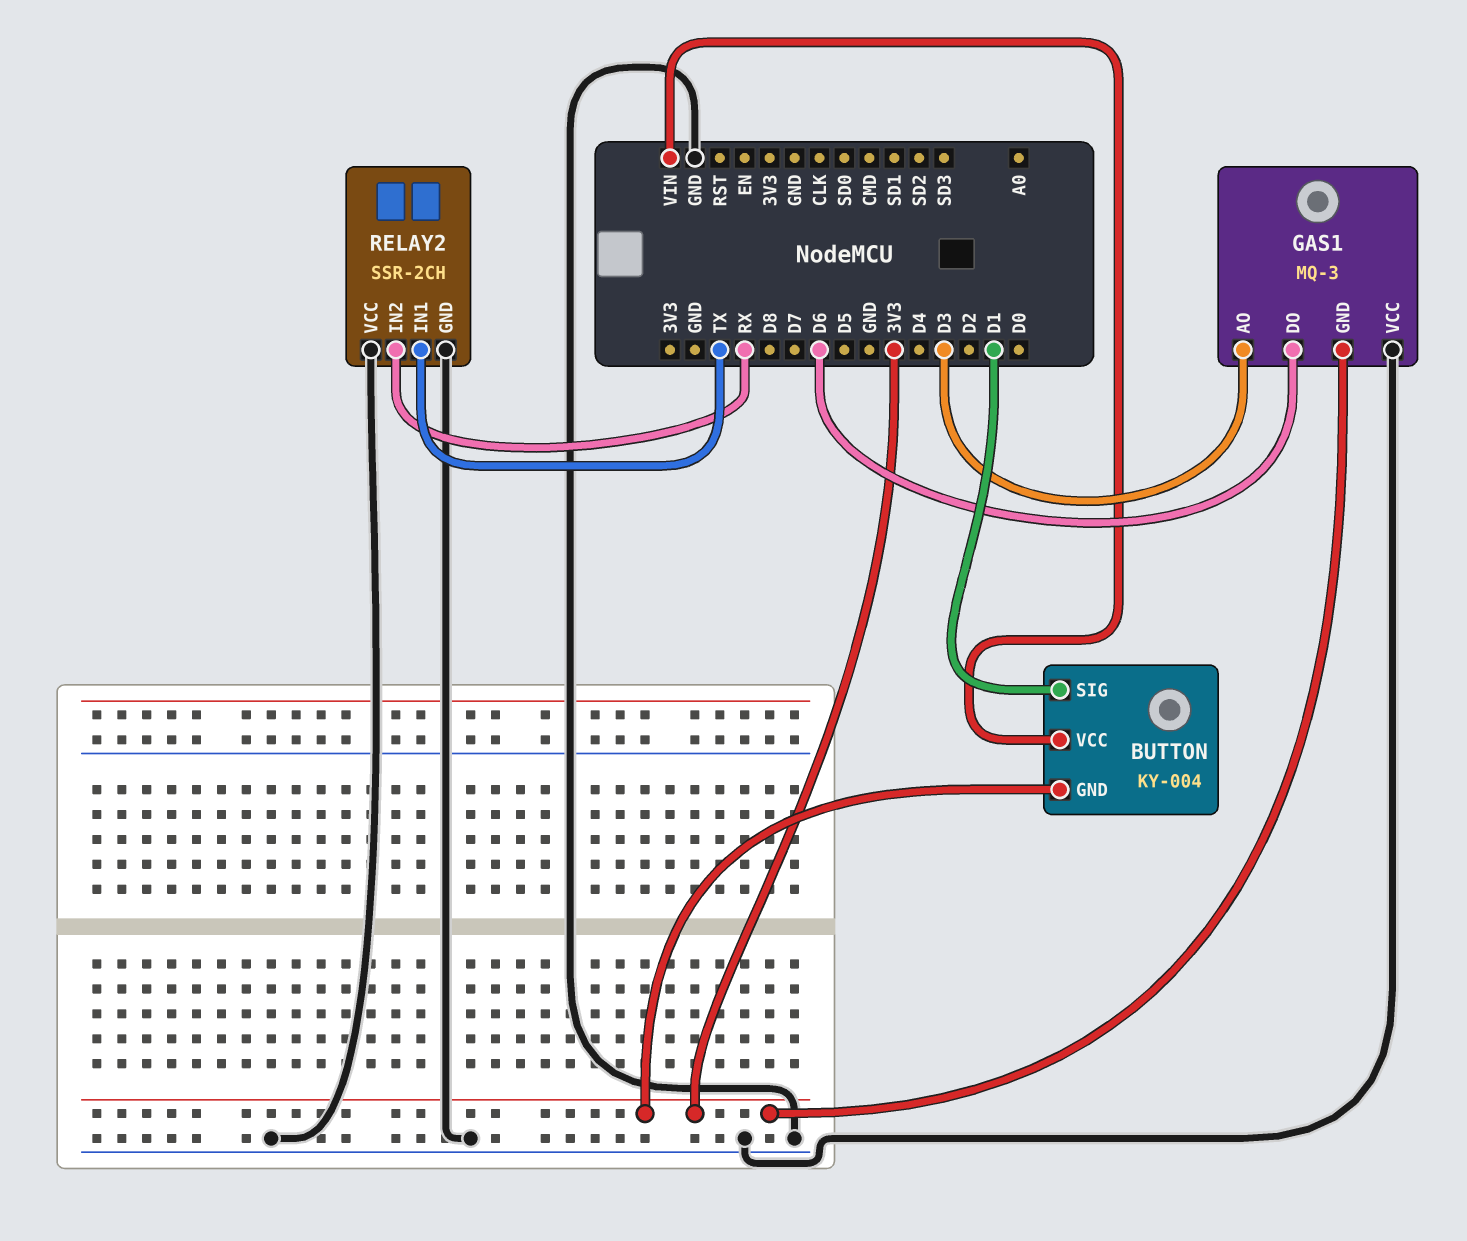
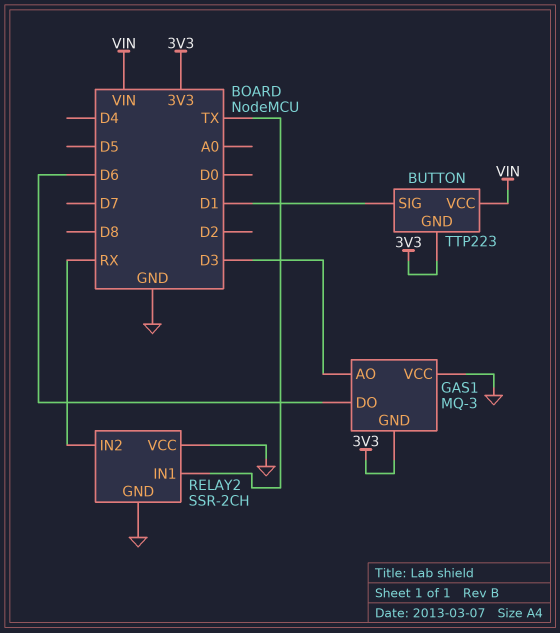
BUTTON: KY-004 -> TTP223

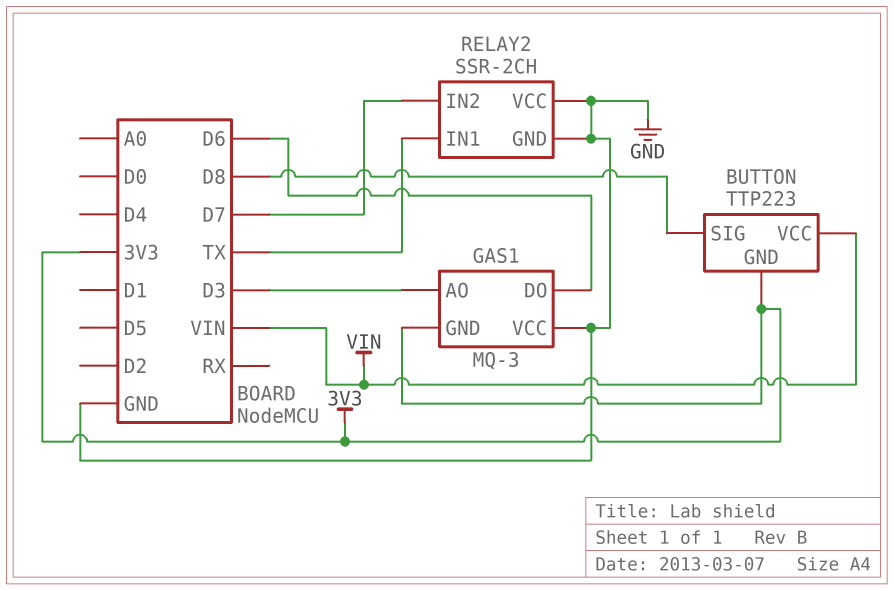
BUTTON pin SIG: D1 -> D8
RELAY2 pin IN2: RX -> D7

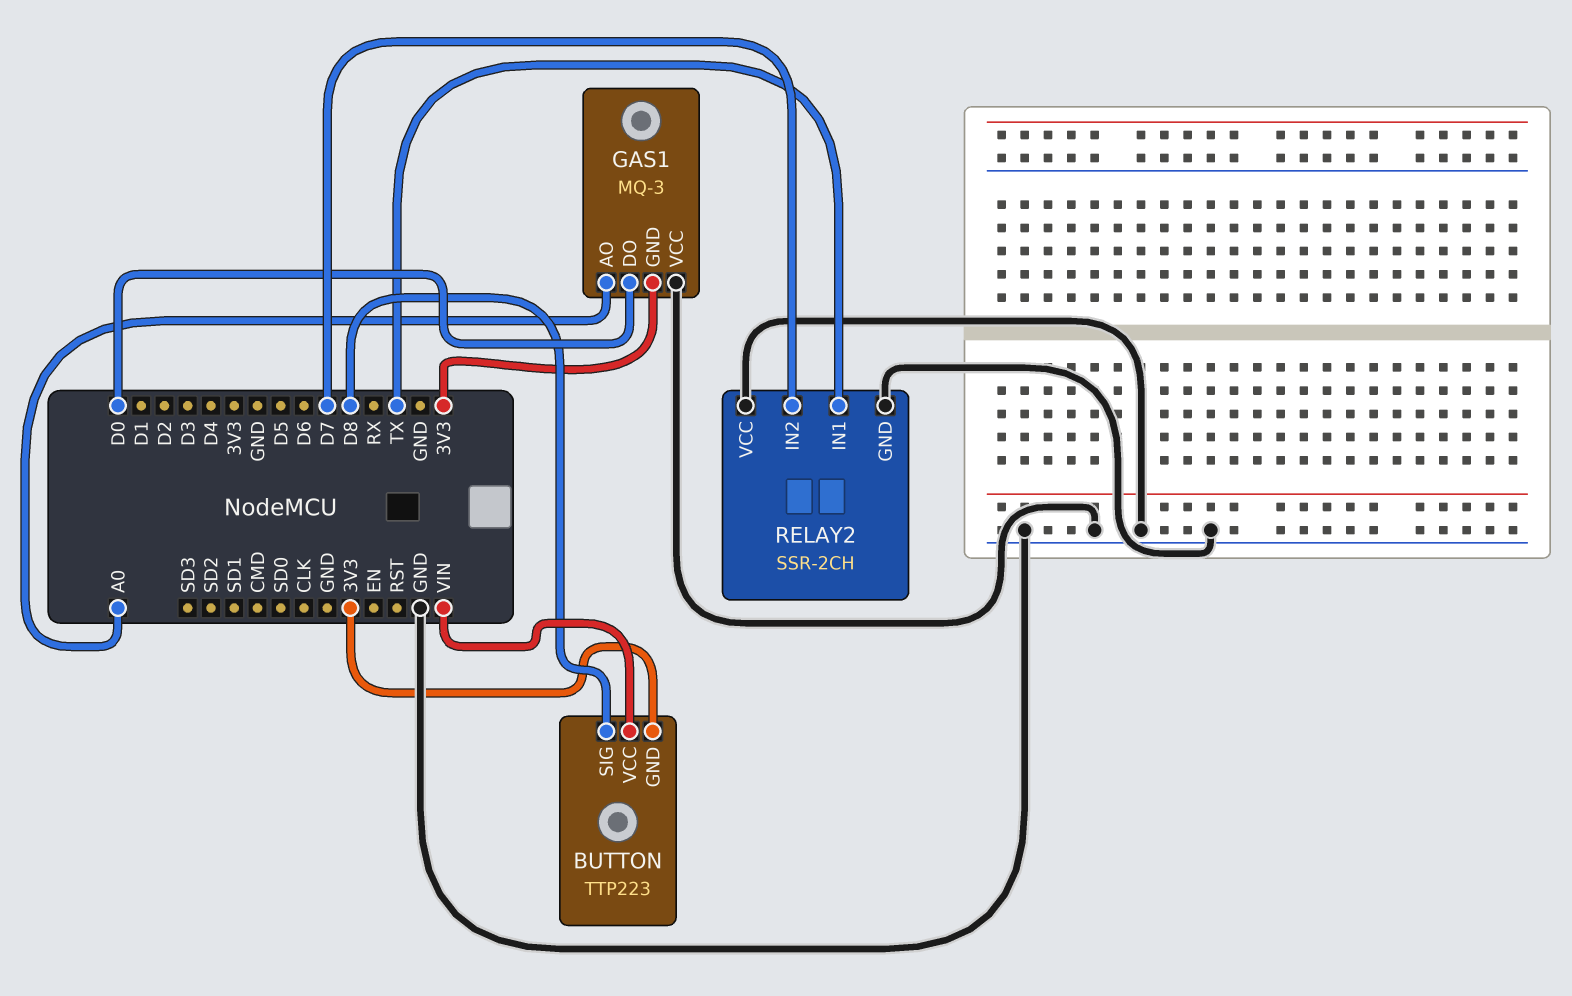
GAS1 pin AO: D3 -> A0
GAS1 pin DO: D6 -> D0

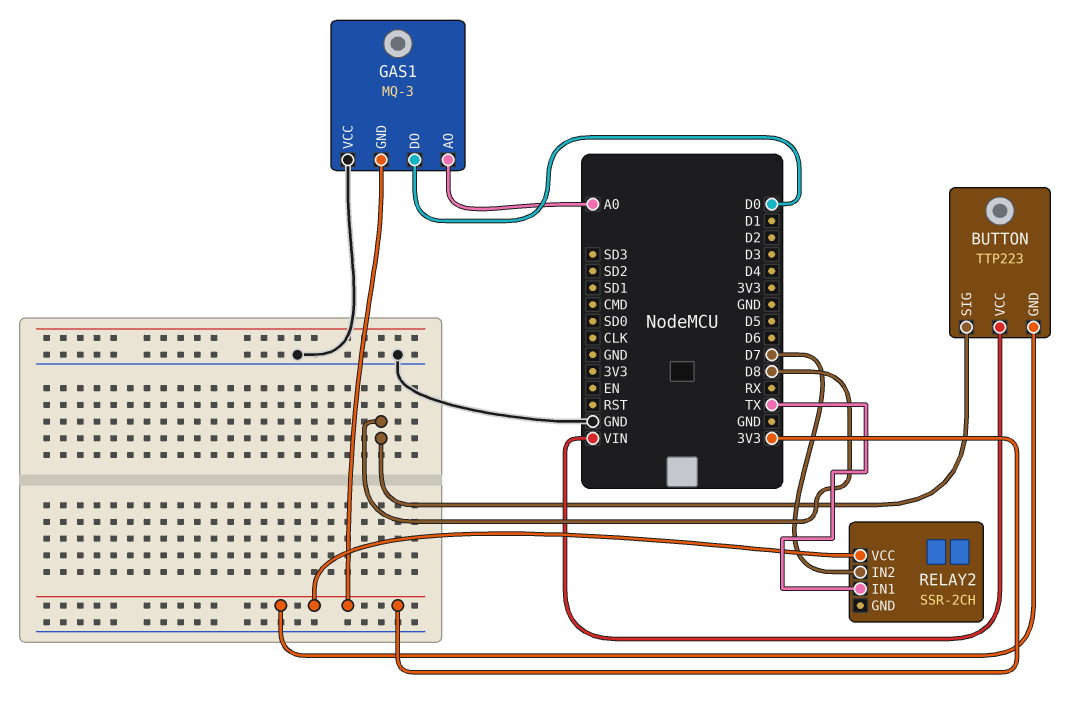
RELAY2 pin GND: GND -> none
RELAY2 pin VCC: GND -> 3V3

